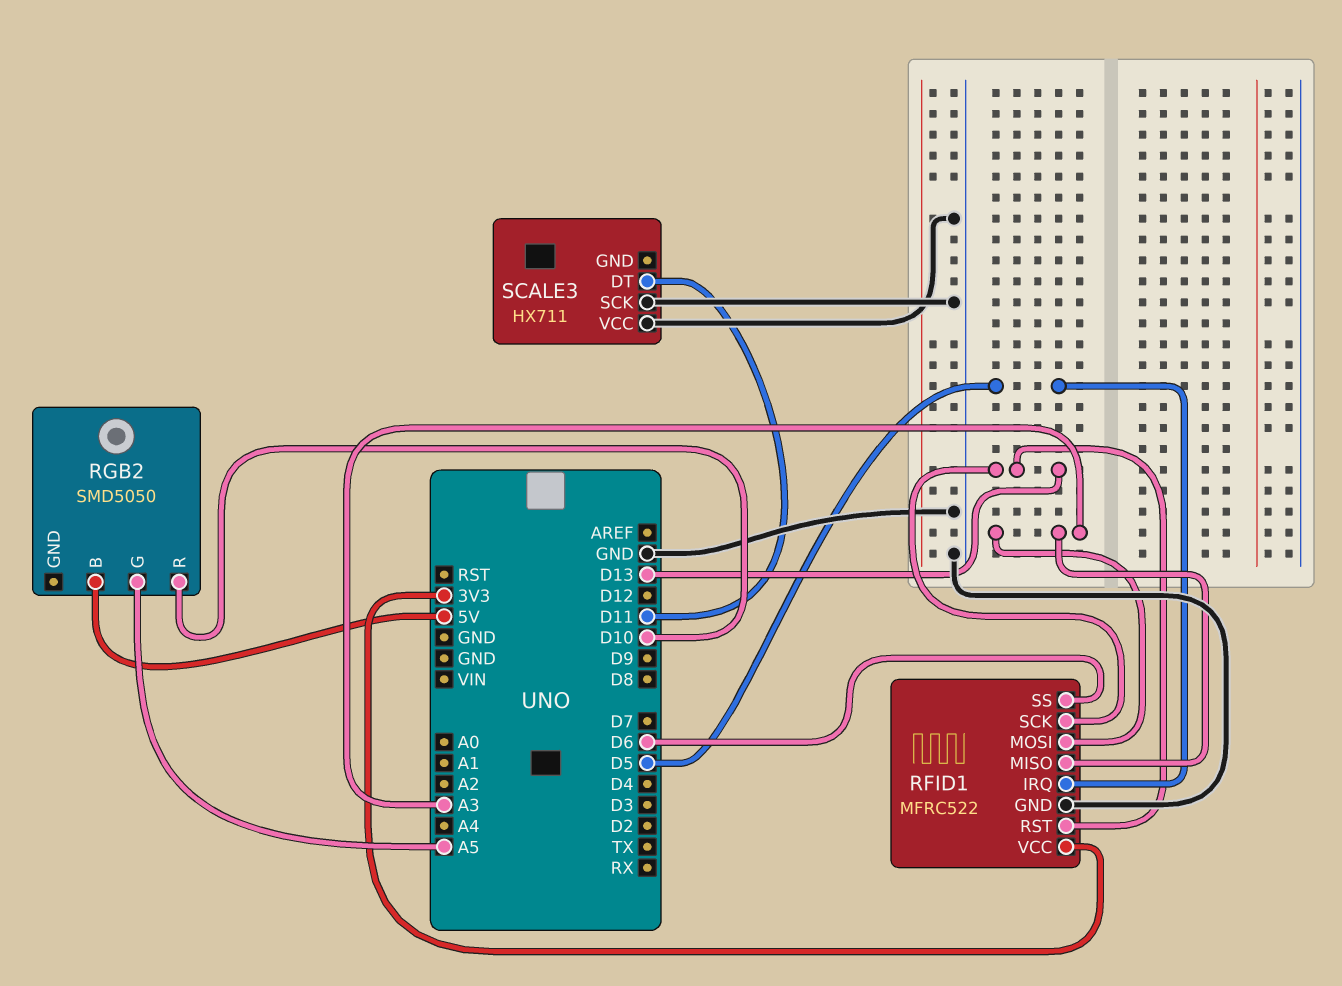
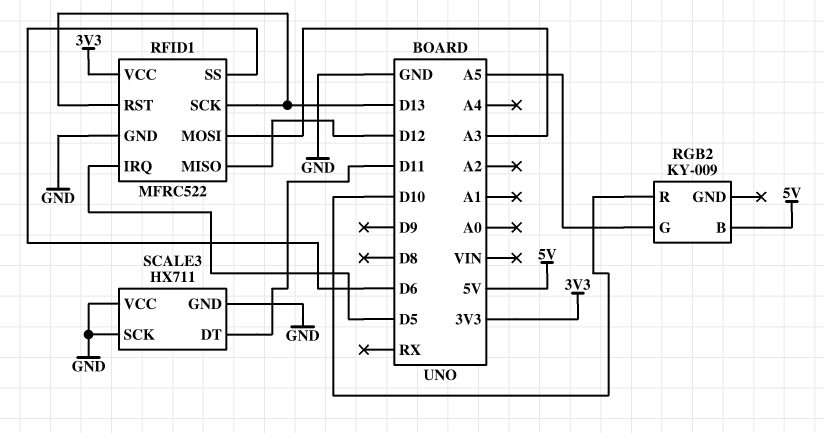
RFID1 pin MISO: A3 -> D12
RGB2: SMD5050 -> KY-009
SCALE3 pin GND: none -> GND

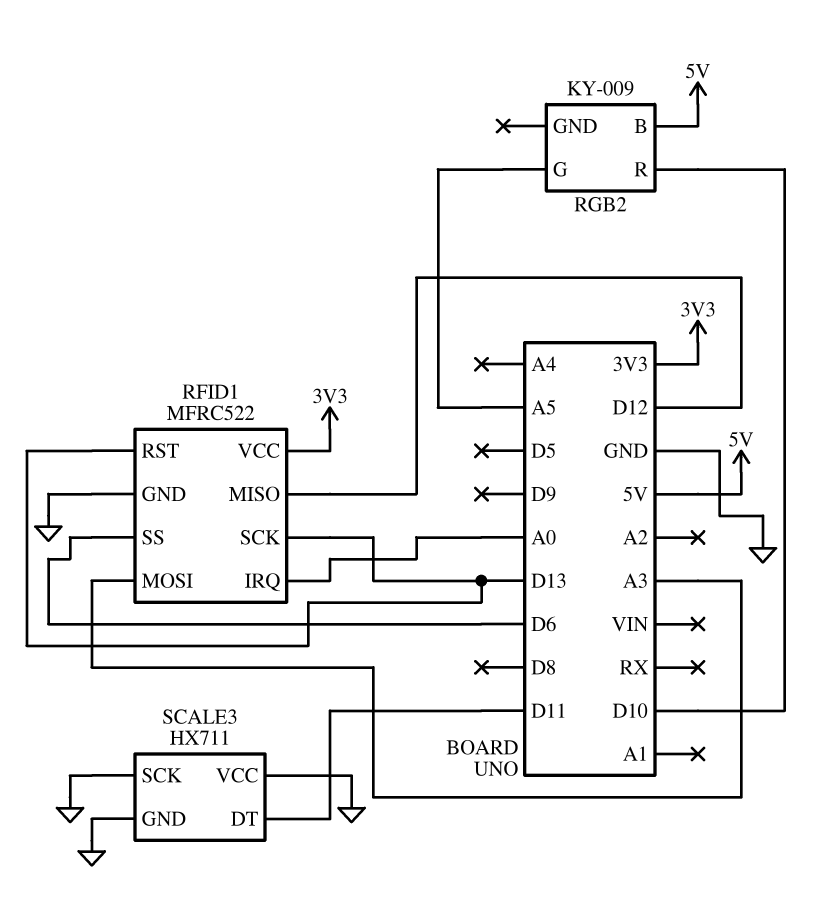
RFID1 pin IRQ: D5 -> A0

